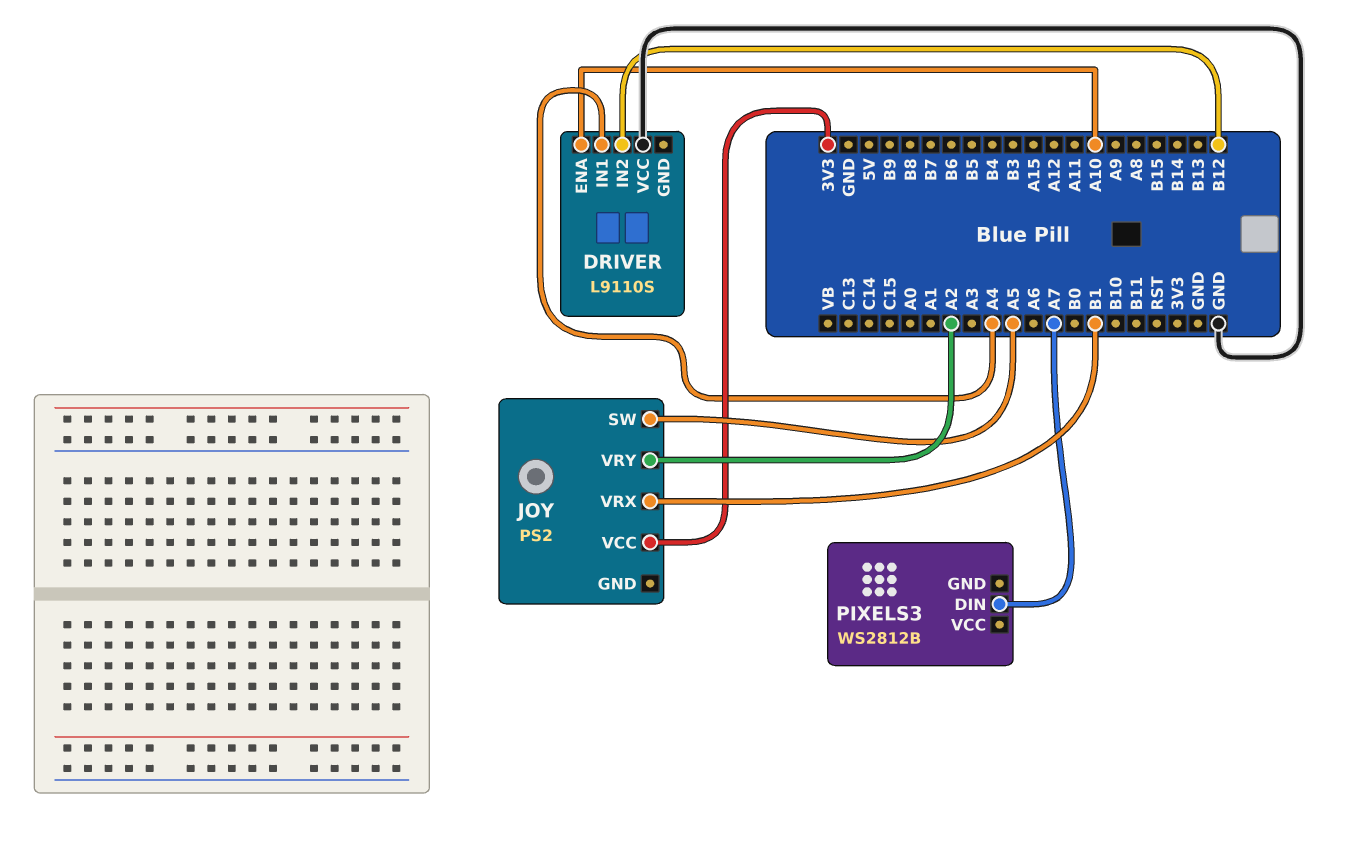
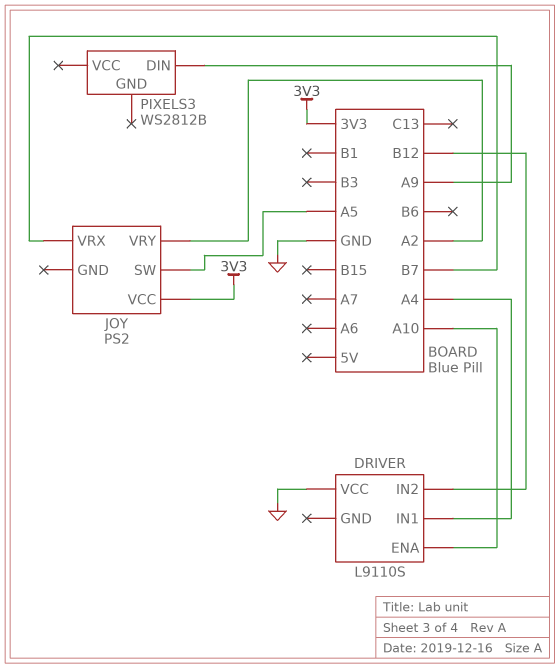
JOY pin VRX: B1 -> B7
PIXELS3 pin DIN: A7 -> A9

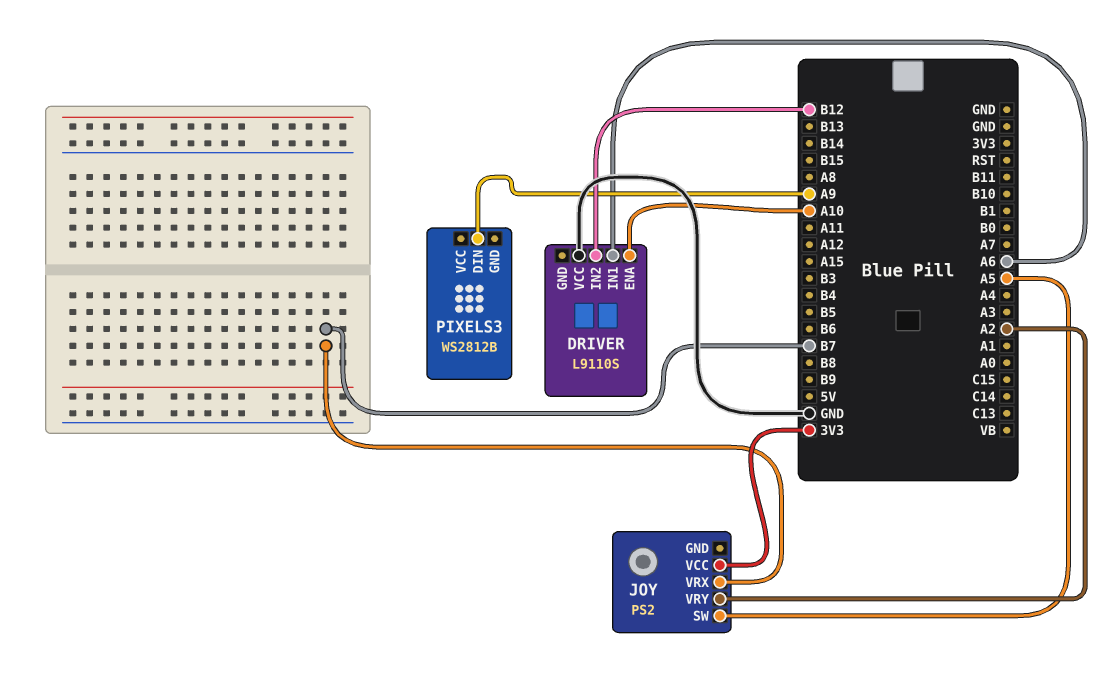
DRIVER pin IN1: A4 -> A6

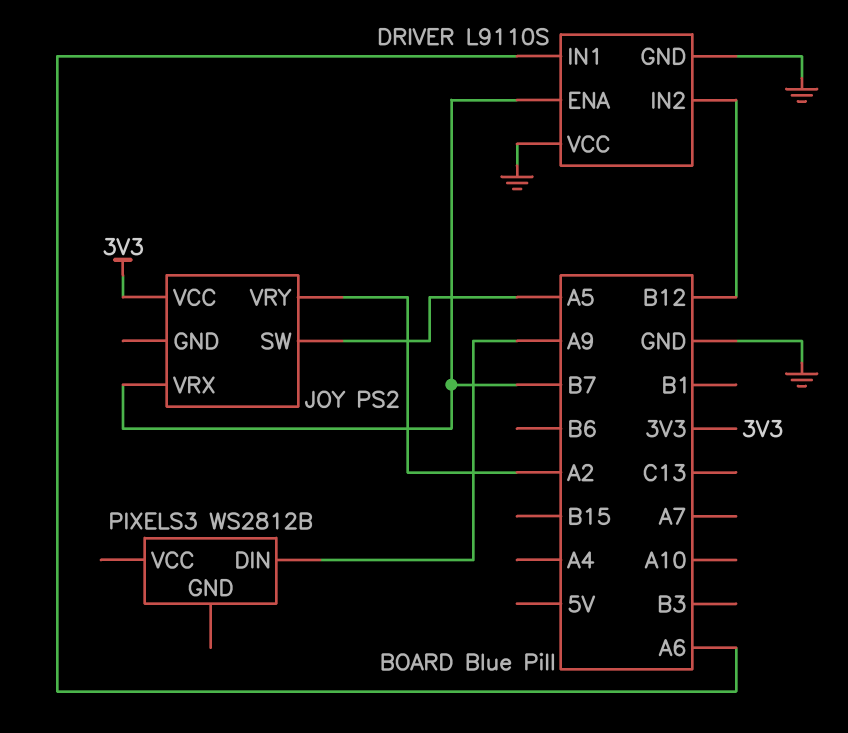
DRIVER pin ENA: A10 -> B7
DRIVER pin GND: none -> GND

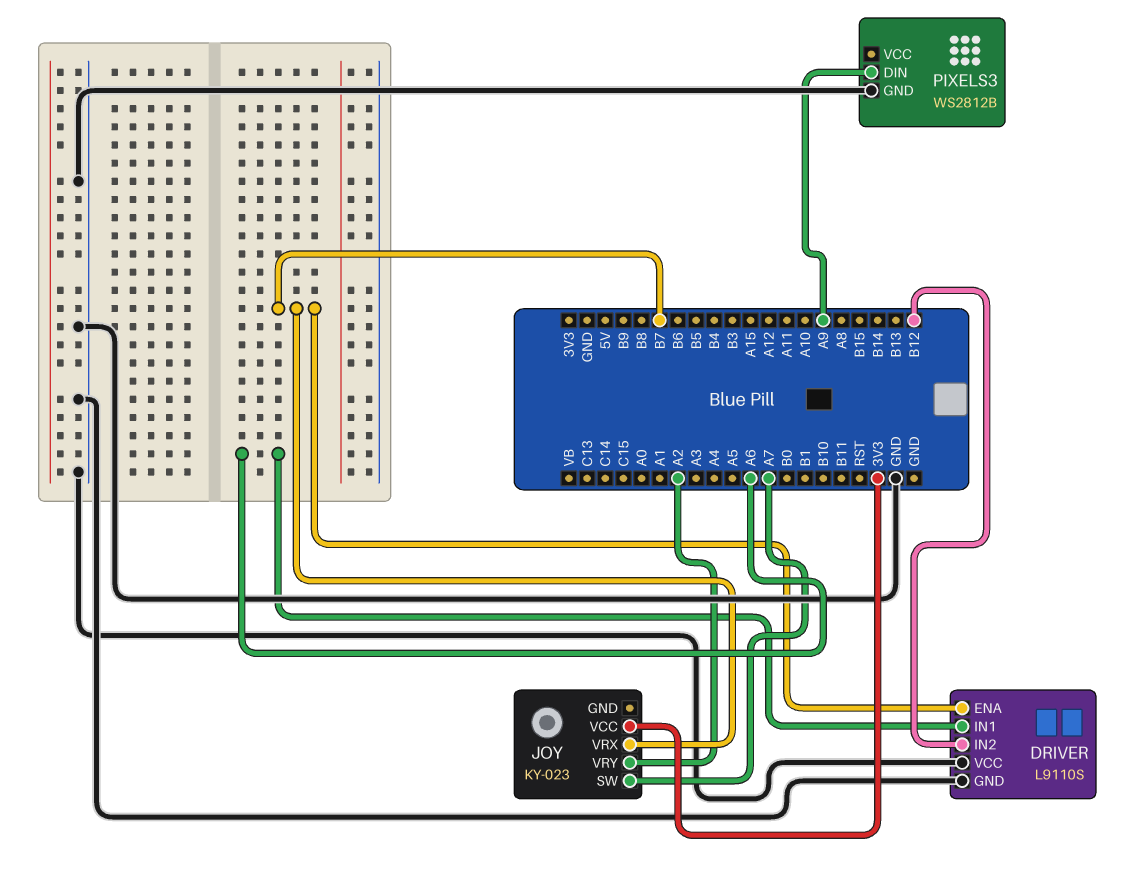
JOY: PS2 -> KY-023
JOY pin SW: A5 -> A7
PIXELS3 pin GND: none -> GND

